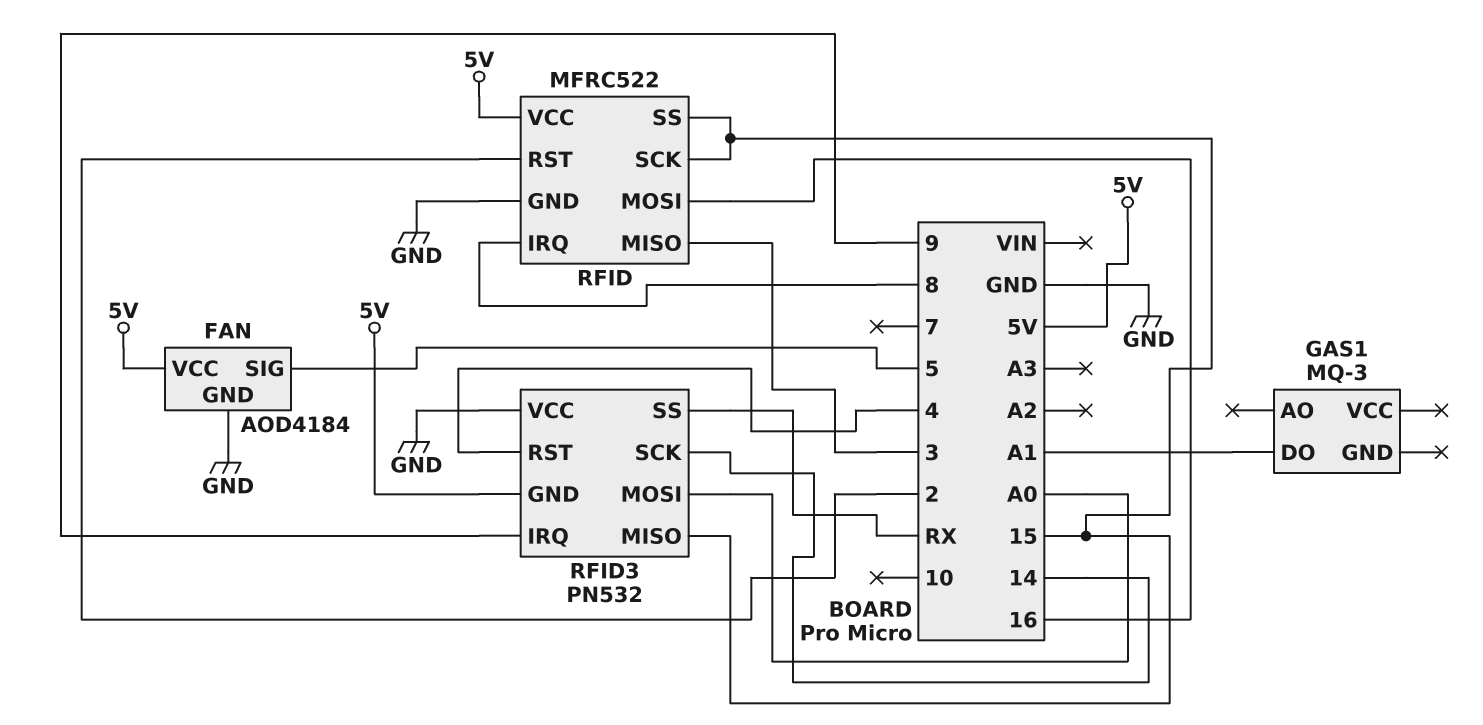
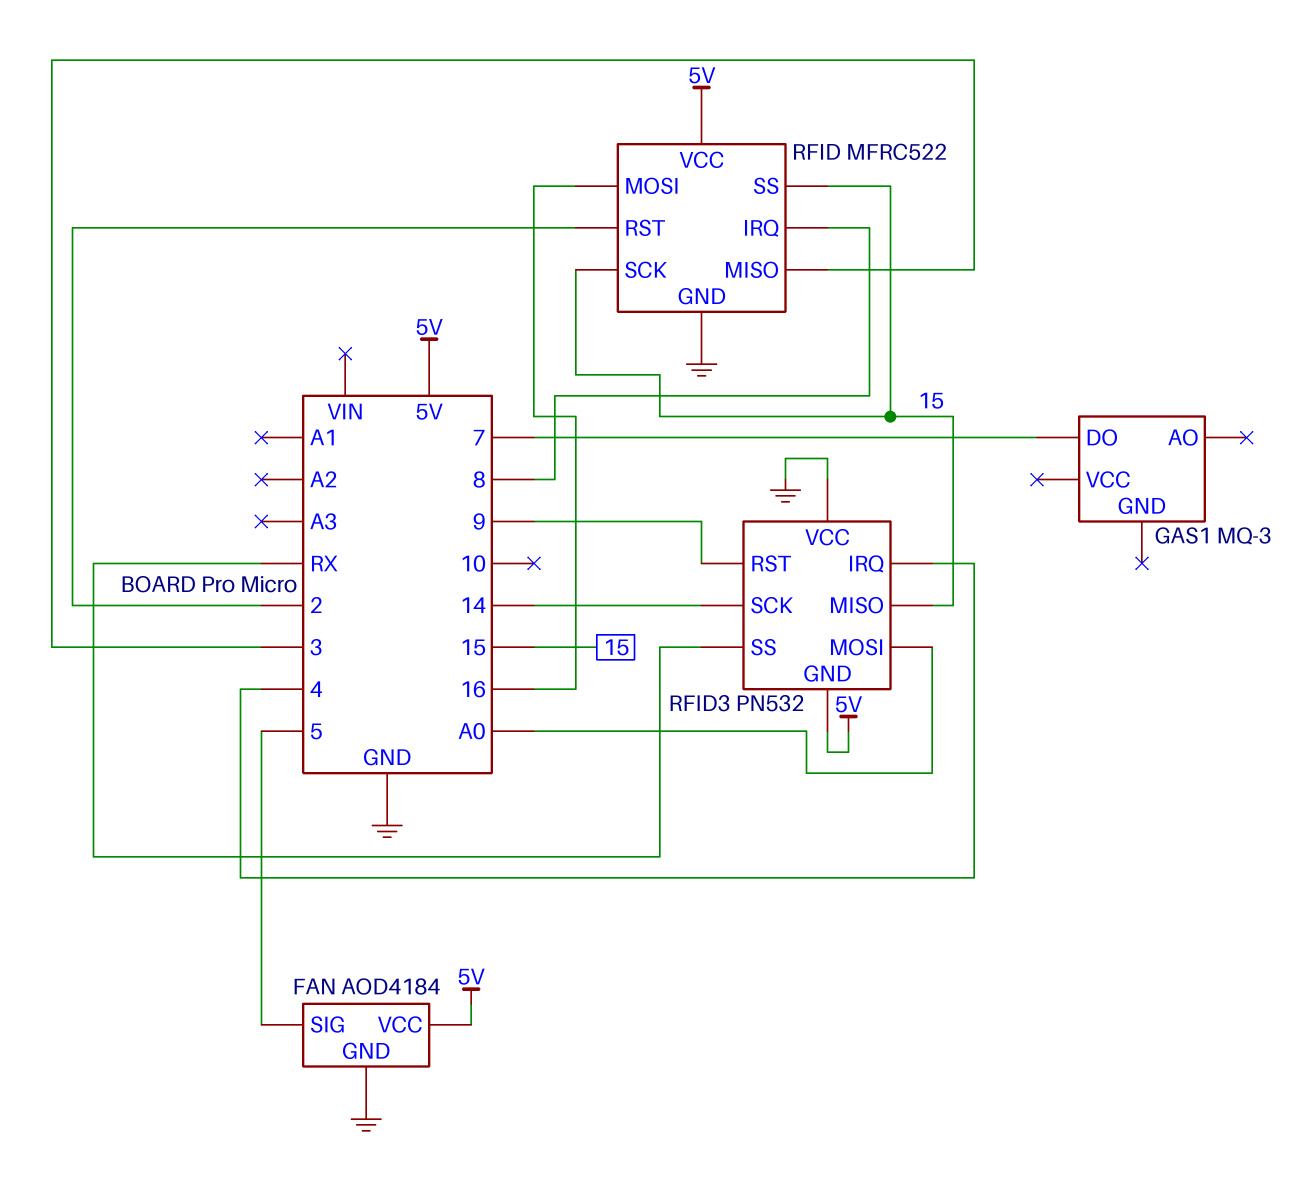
GAS1 pin DO: A1 -> 7
RFID3 pin IRQ: 9 -> 4
RFID3 pin RST: 4 -> 9

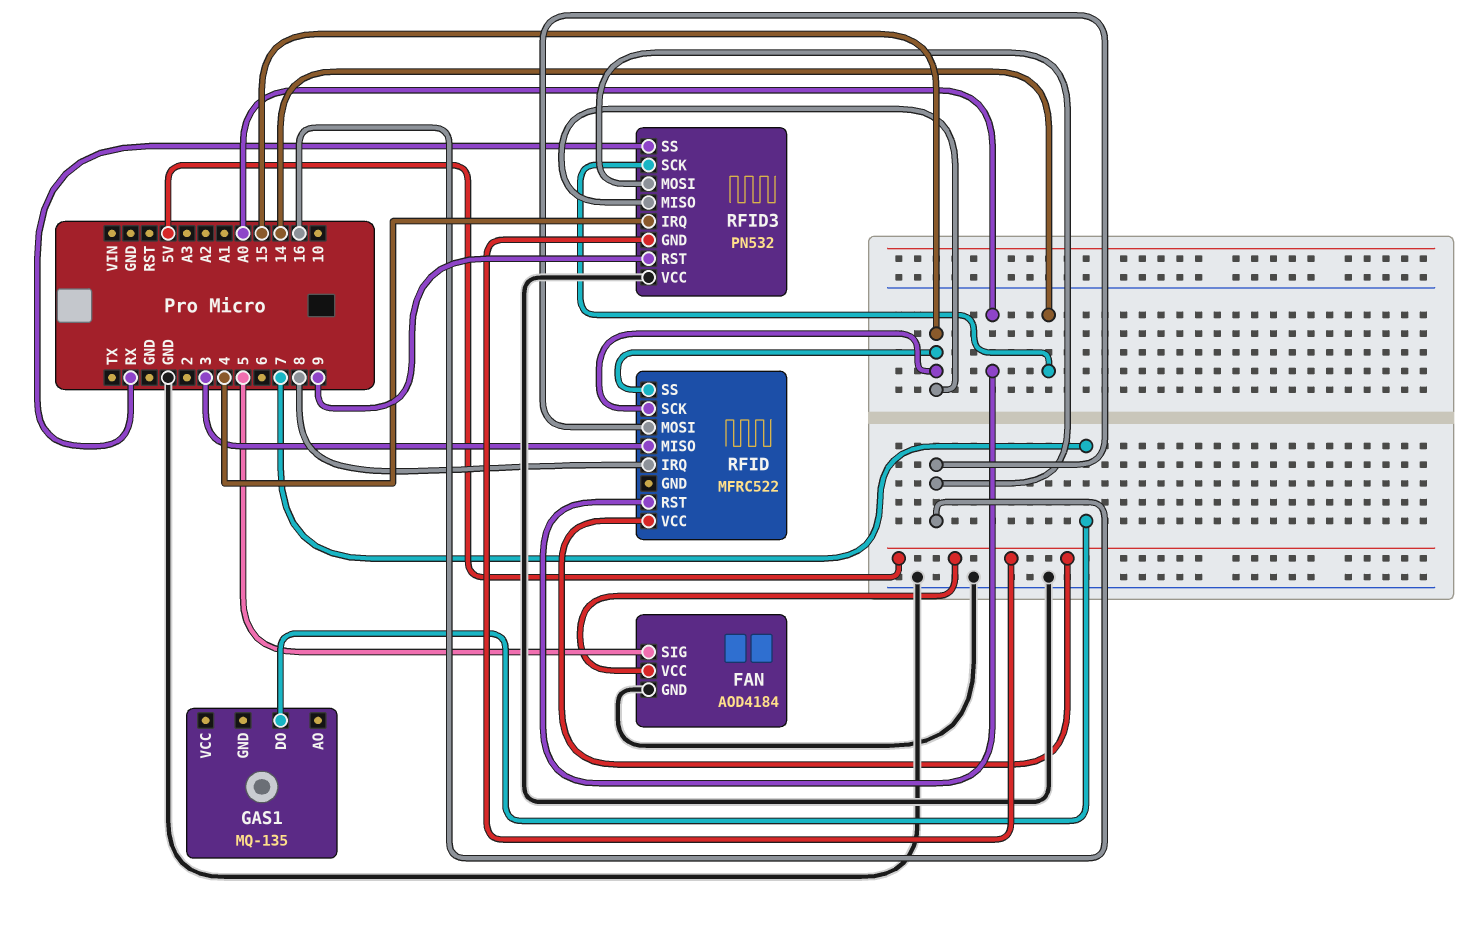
GAS1: MQ-3 -> MQ-135
RFID pin GND: GND -> none
RFID pin RST: 2 -> A0
RFID3 pin MOSI: A0 -> 16

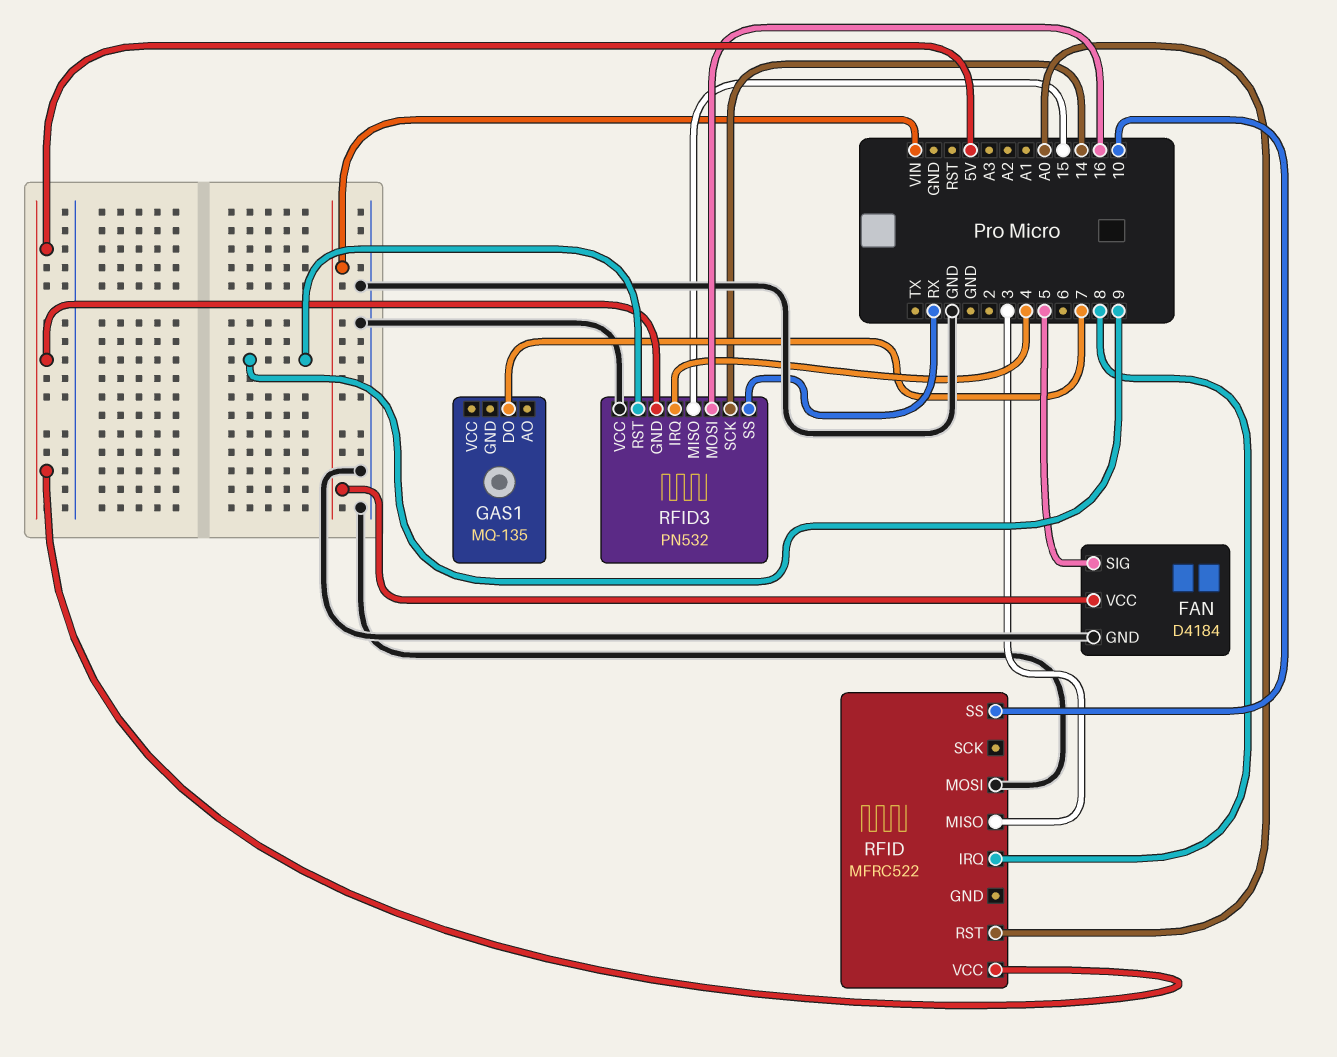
FAN: AOD4184 -> D4184
FAN pin VCC: 5V -> VIN
RFID pin MOSI: 16 -> GND
RFID pin SCK: 15 -> none
RFID pin SS: 15 -> 10

